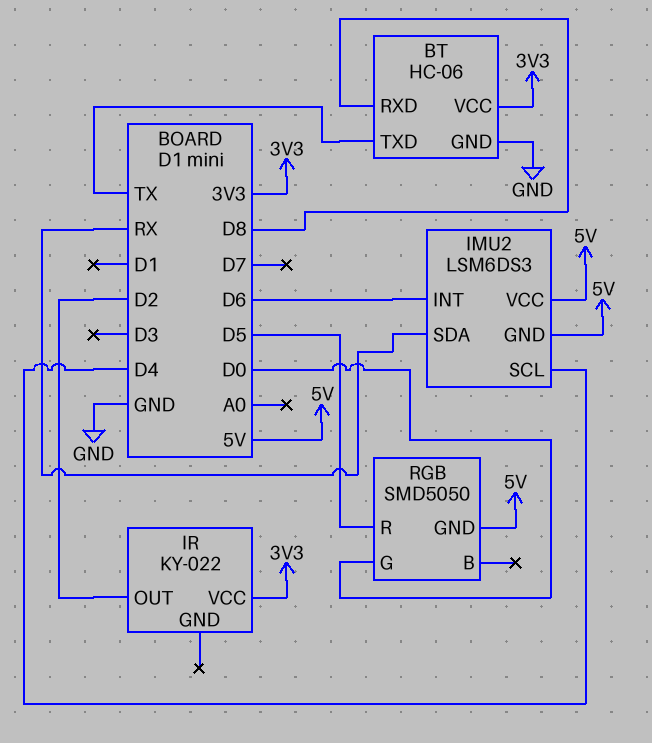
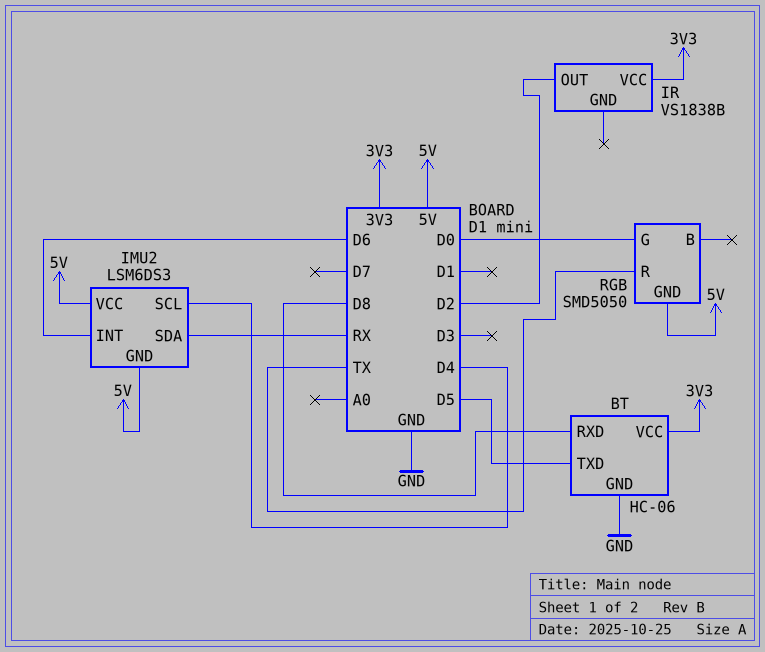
BT pin TXD: TX -> D5
IR: KY-022 -> VS1838B
RGB pin R: D5 -> TX

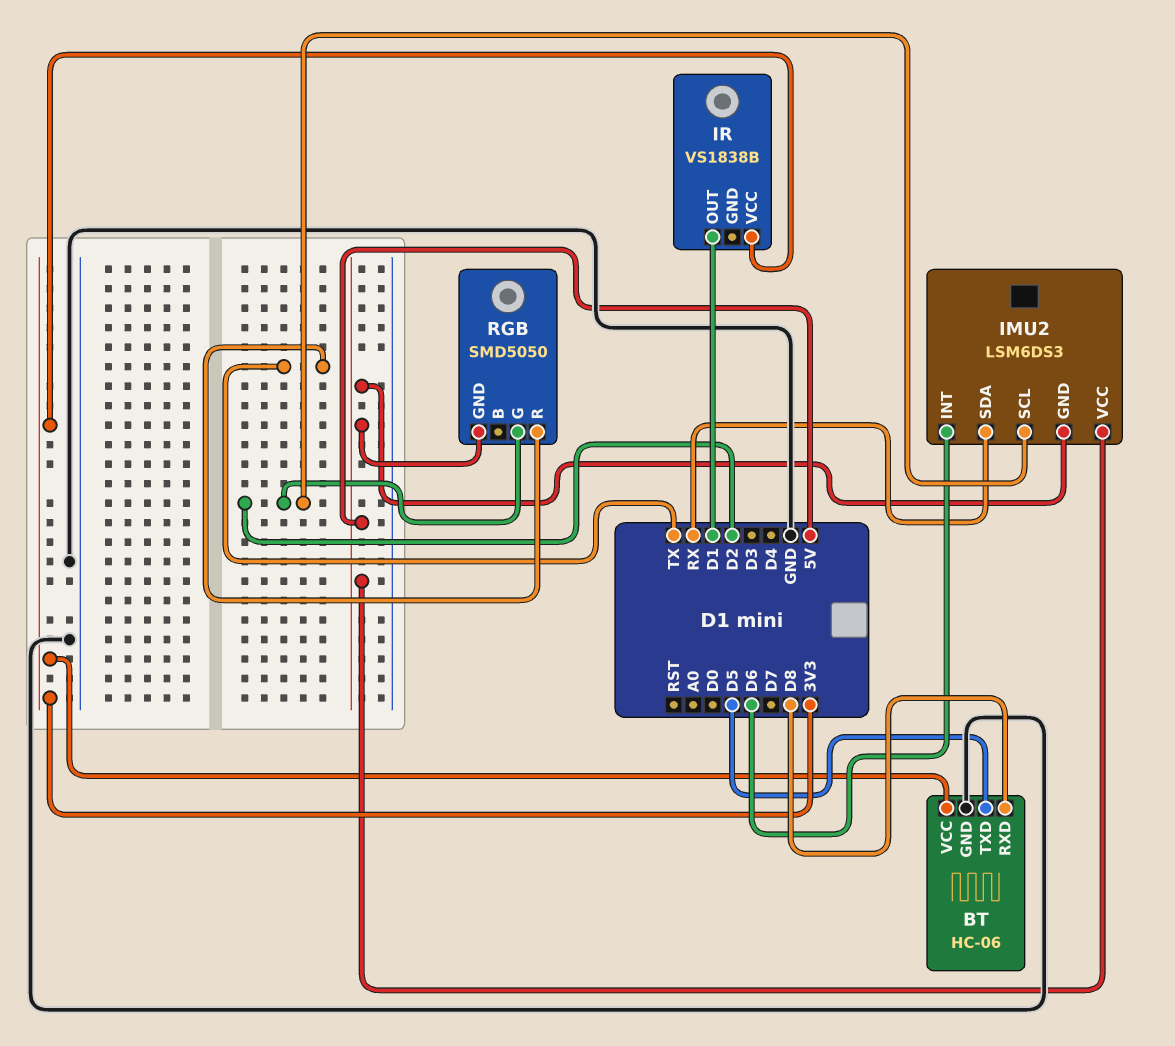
IMU2 pin SCL: D4 -> D2
IR pin OUT: D2 -> D1
RGB pin G: D0 -> D2

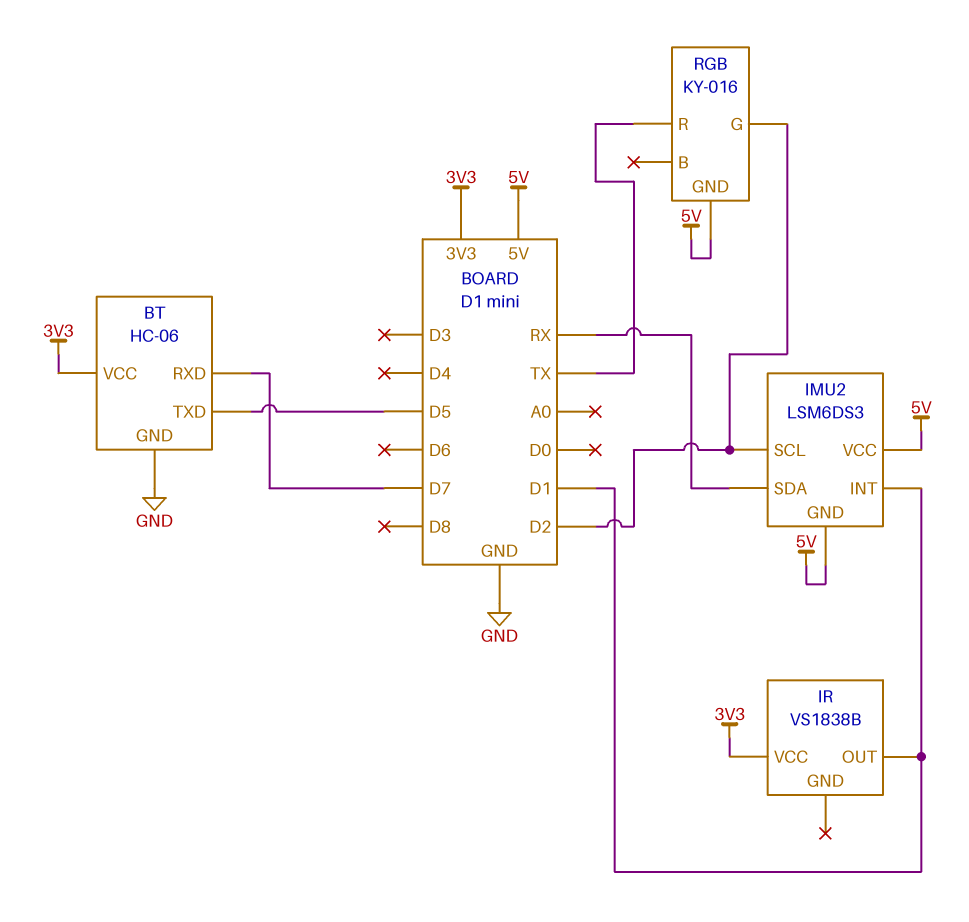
BT pin RXD: D8 -> D7
IMU2 pin INT: D6 -> D1
RGB: SMD5050 -> KY-016

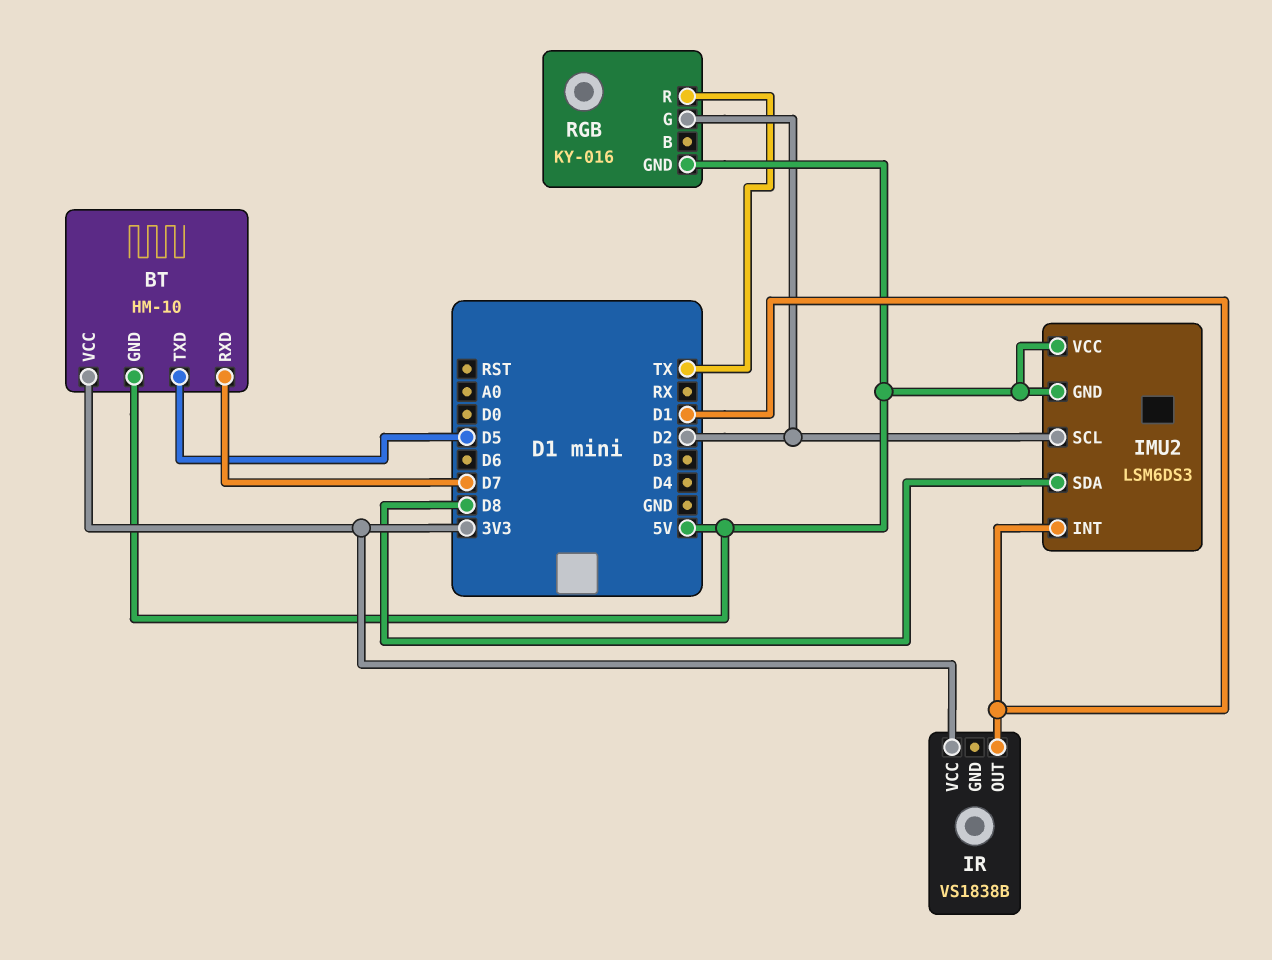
BT: HC-06 -> HM-10
BT pin GND: GND -> 5V
IMU2 pin SDA: RX -> D8

